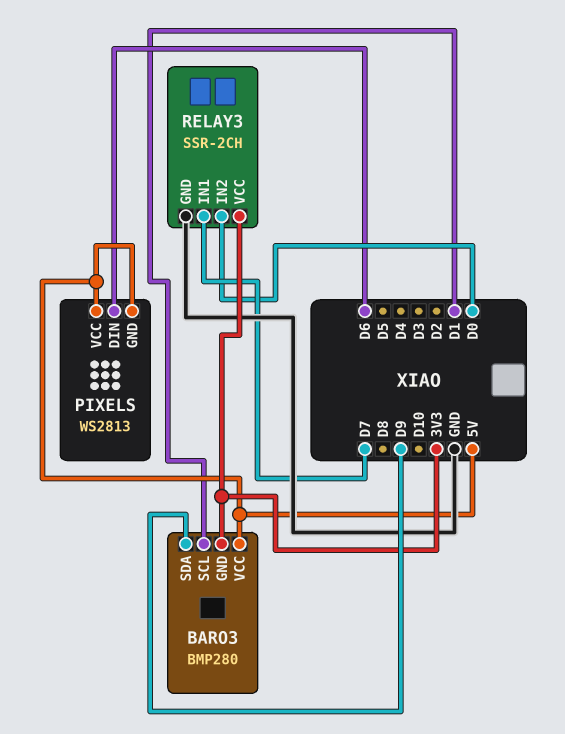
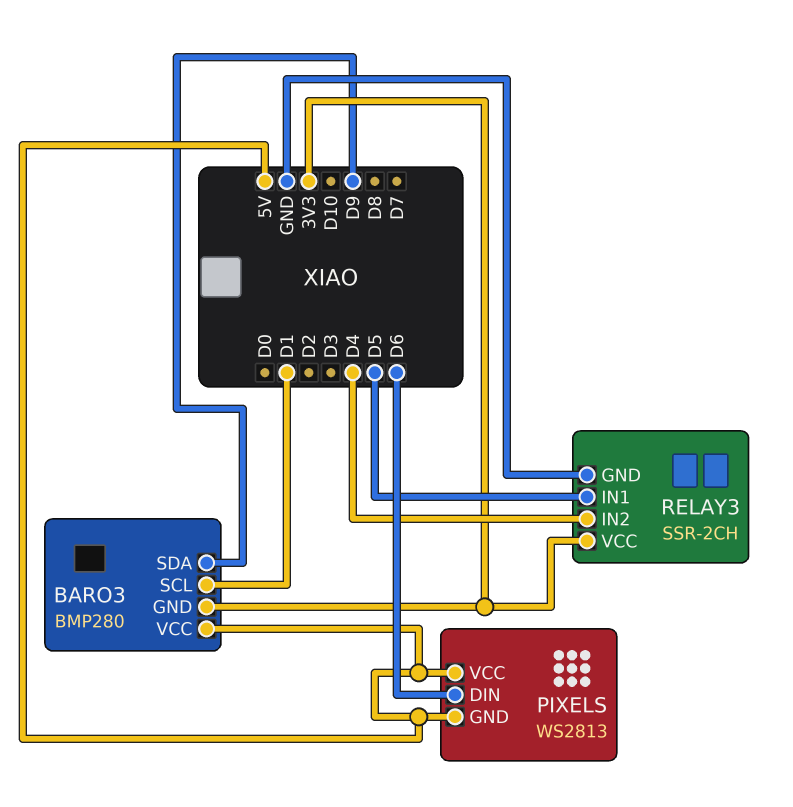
RELAY3 pin IN1: D7 -> D5
RELAY3 pin IN2: D0 -> D4

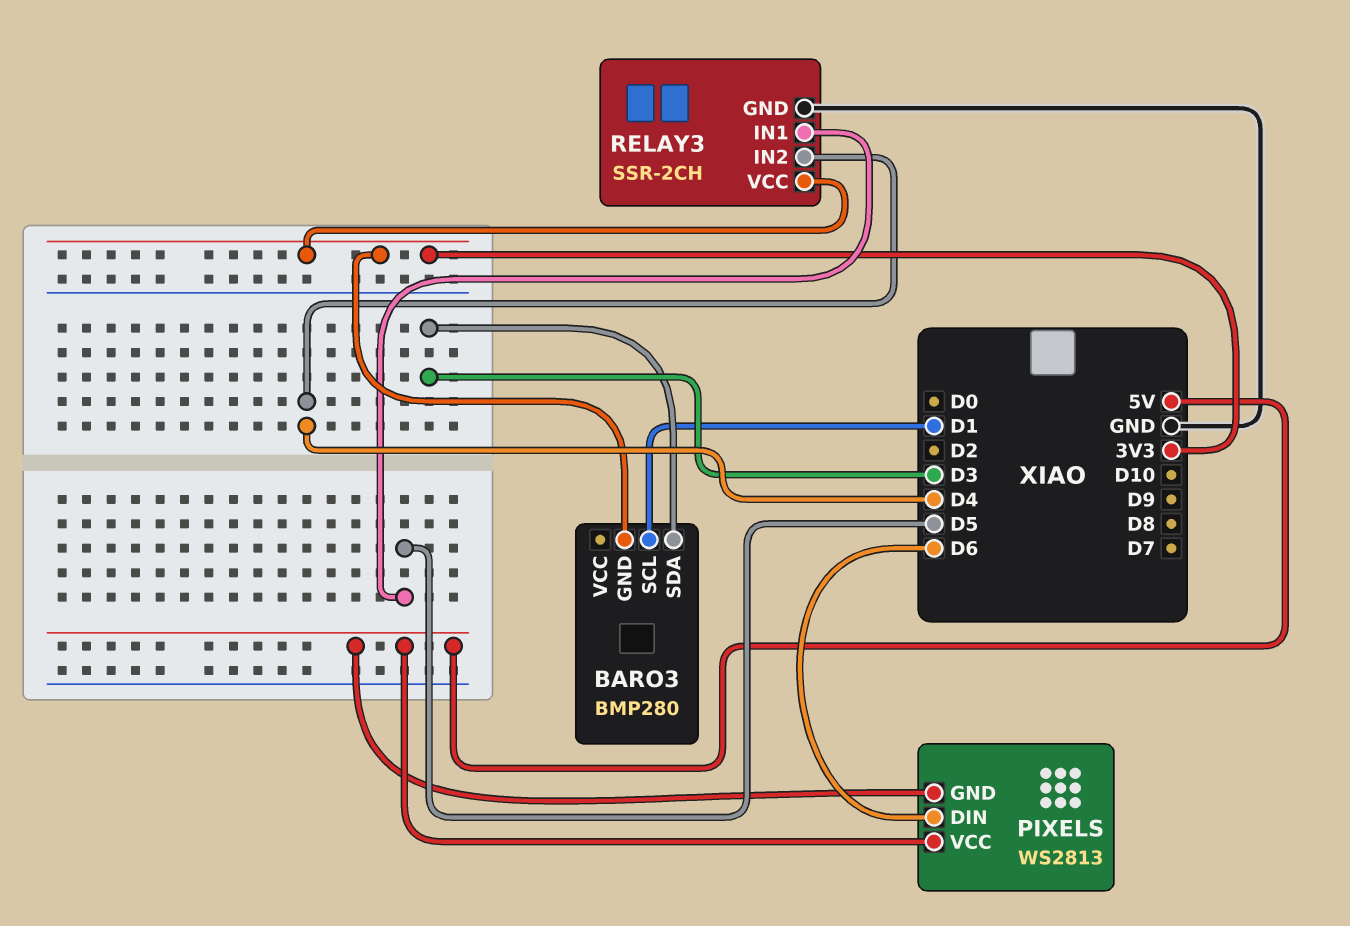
BARO3 pin SDA: D9 -> D3
BARO3 pin VCC: 5V -> none

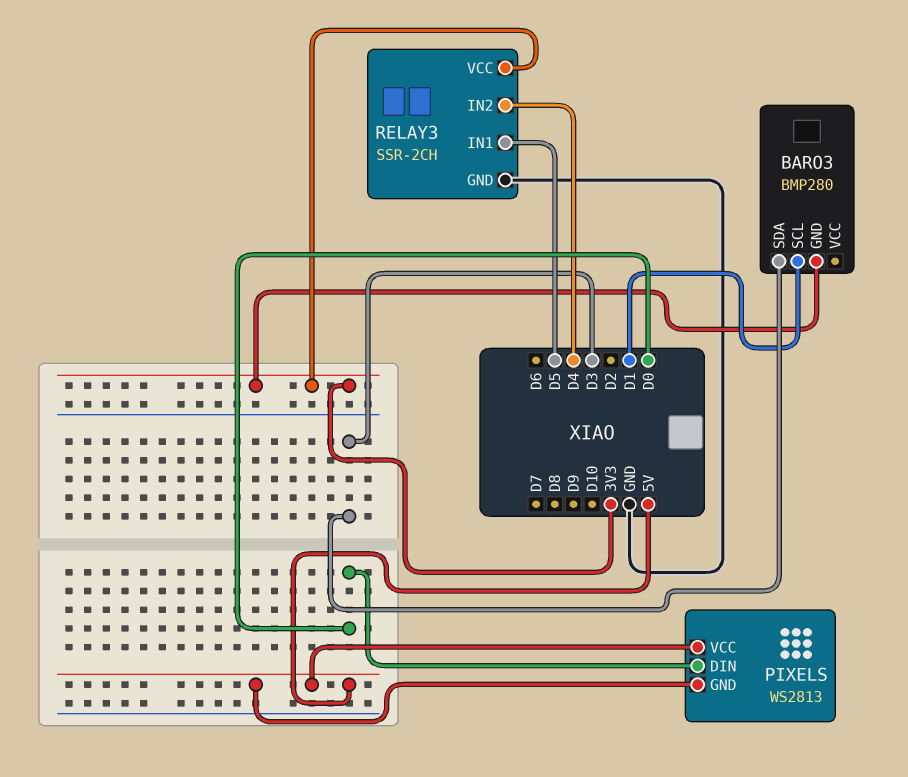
PIXELS pin DIN: D6 -> D0

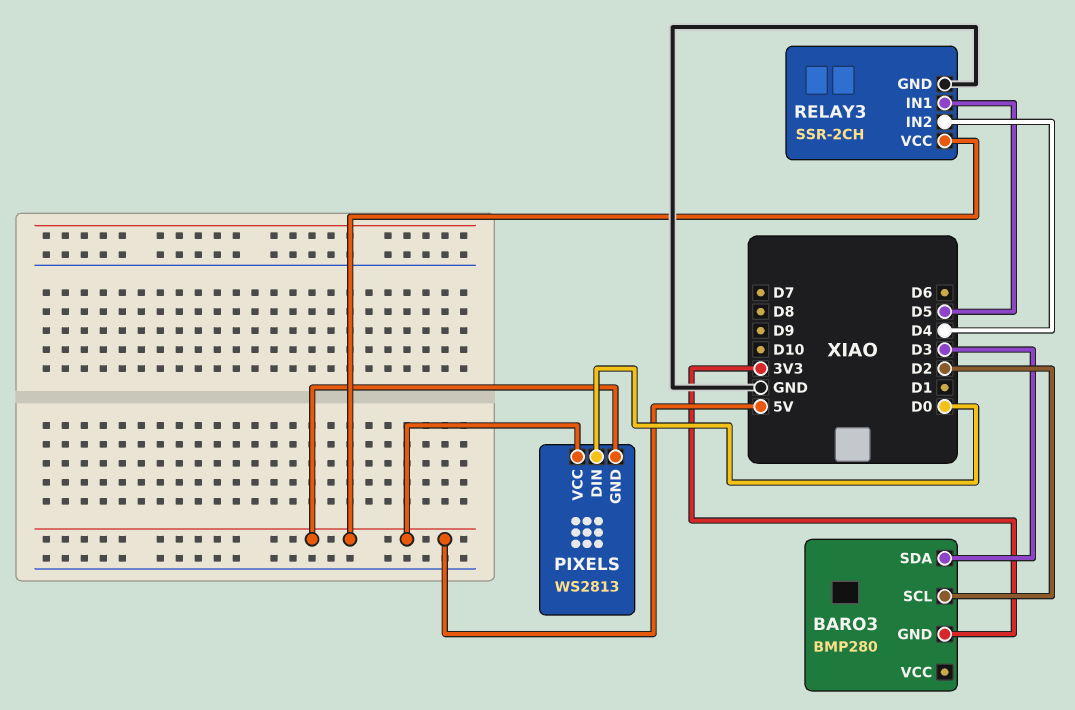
BARO3 pin SCL: D1 -> D2
RELAY3 pin VCC: 3V3 -> 5V

